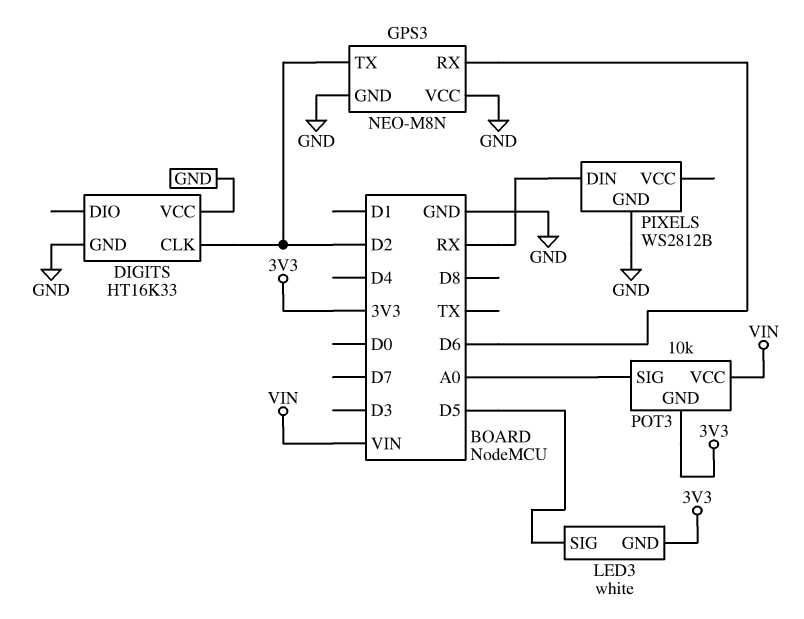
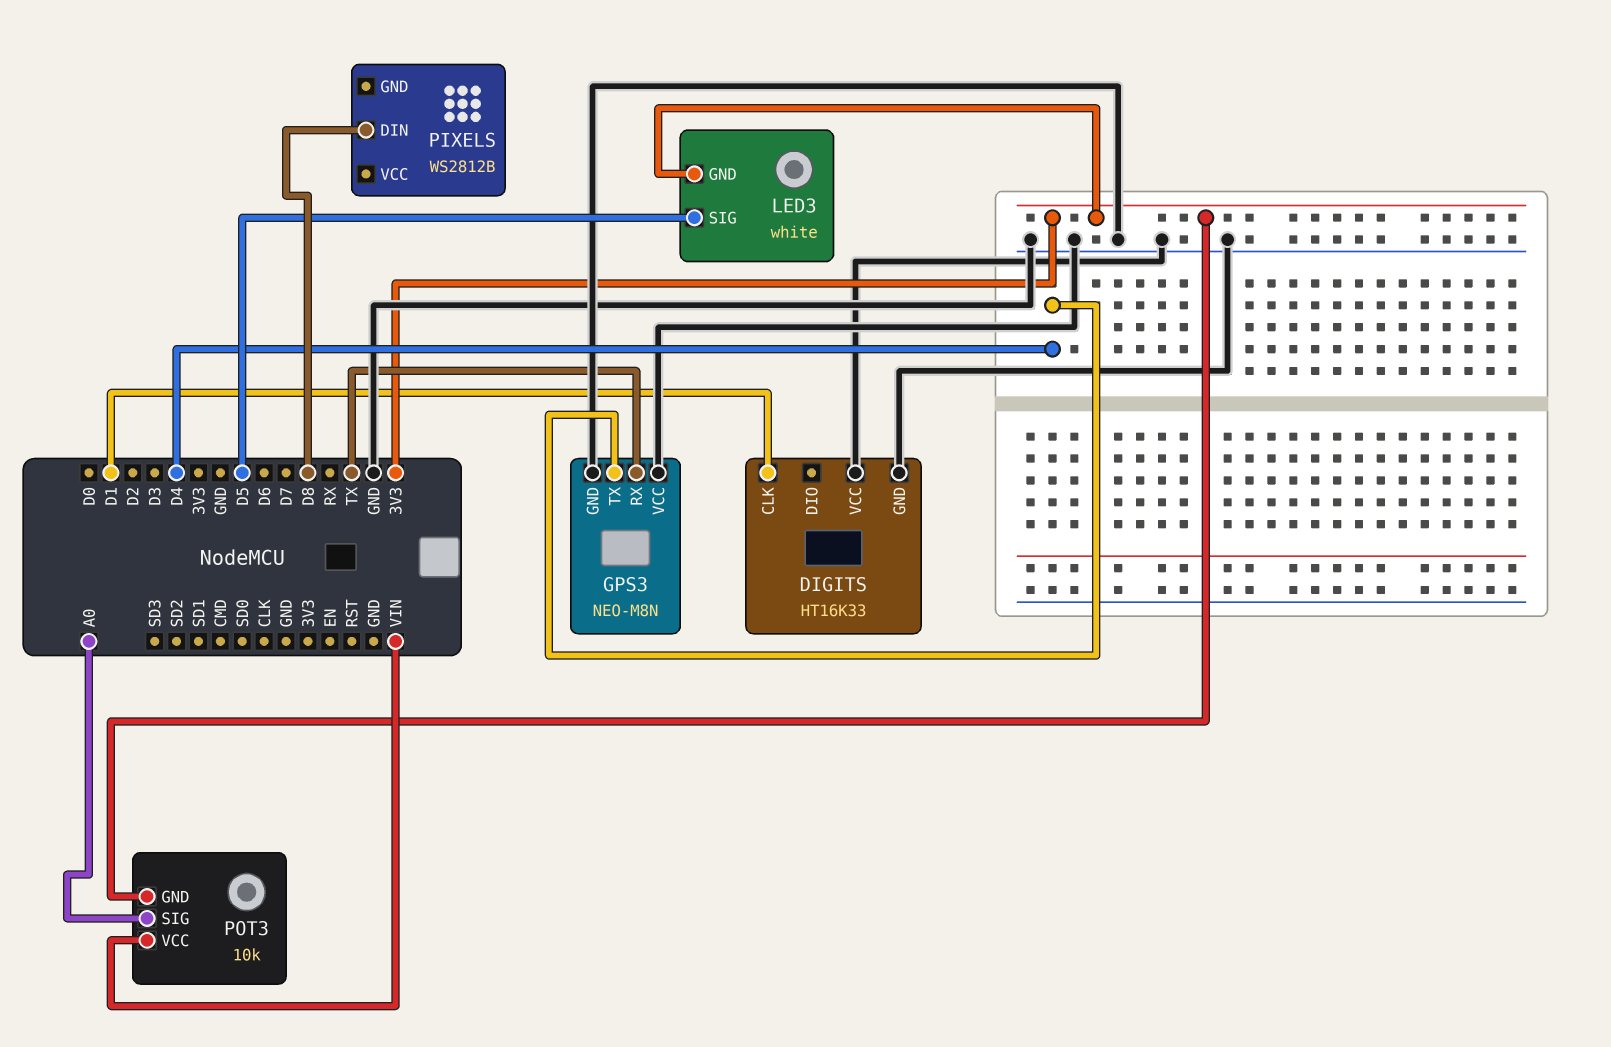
DIGITS pin CLK: D2 -> D1
GPS3 pin RX: D6 -> TX
GPS3 pin TX: D2 -> D4
PIXELS pin DIN: RX -> D8
PIXELS pin GND: GND -> none

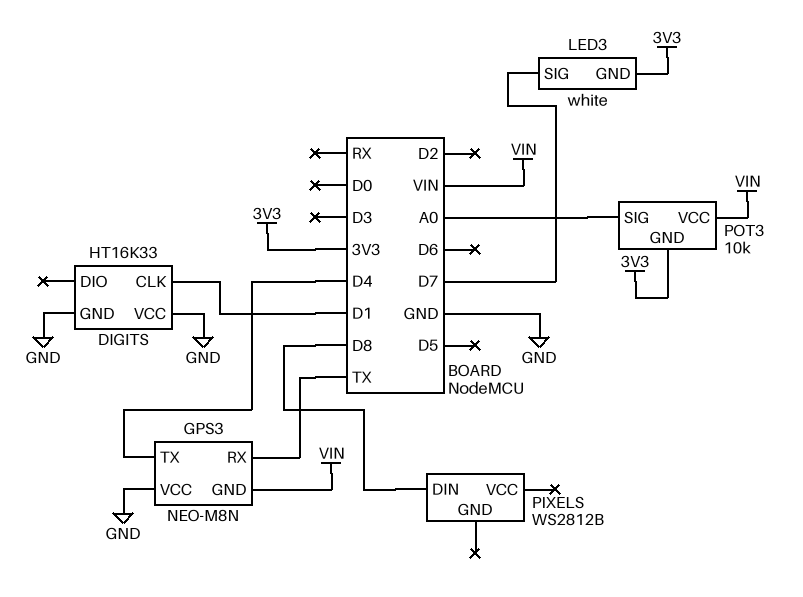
GPS3 pin GND: GND -> VIN
LED3 pin SIG: D5 -> D7

